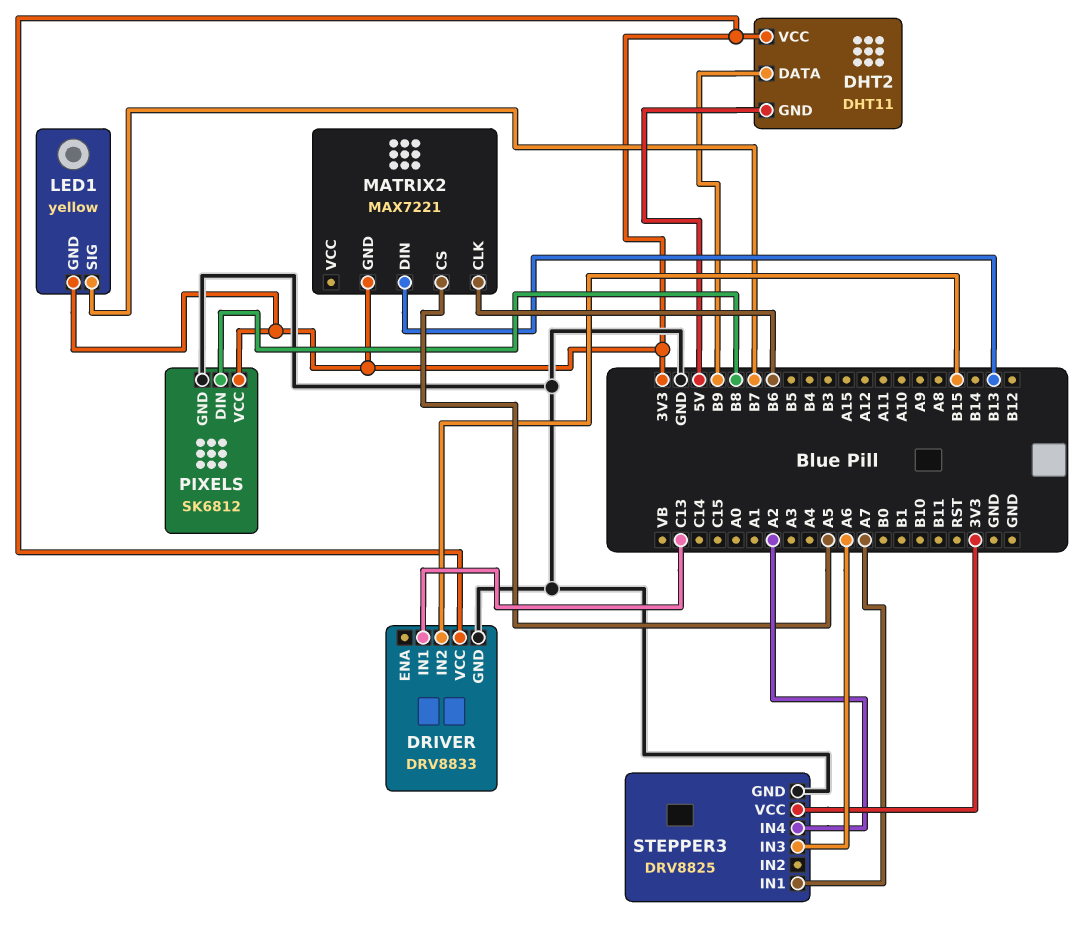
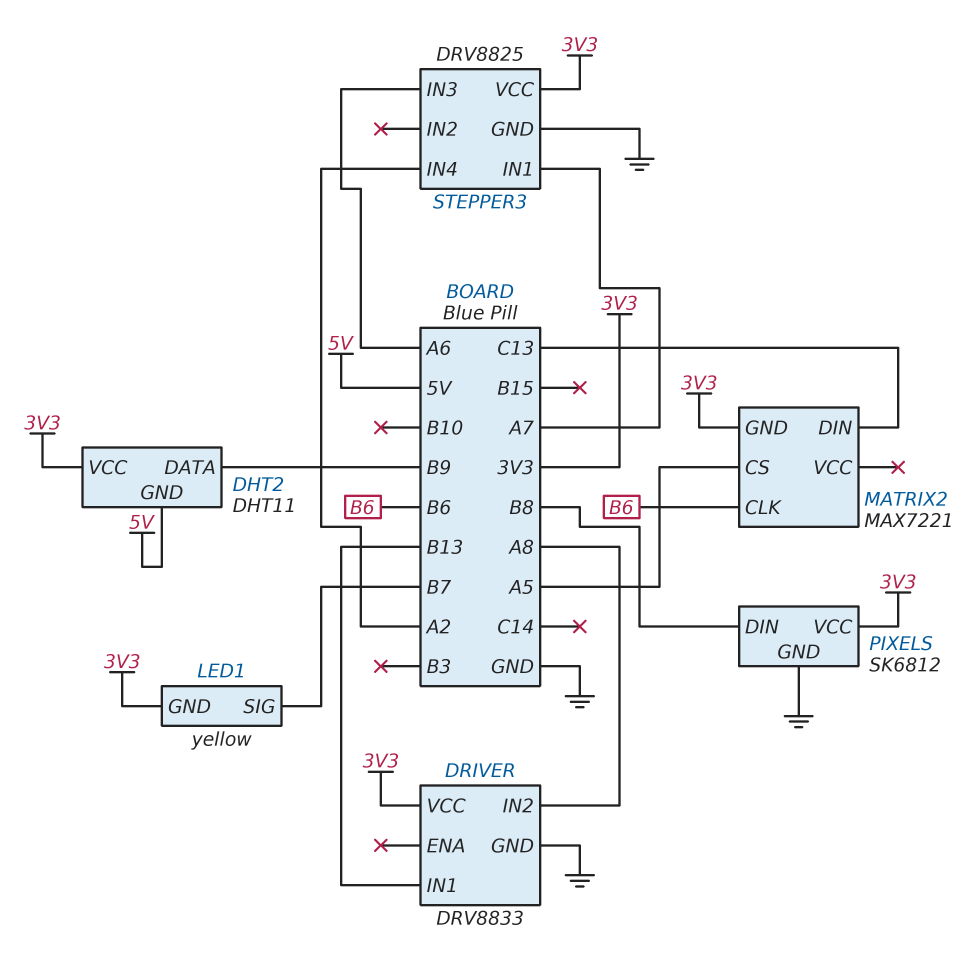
DRIVER pin IN1: C13 -> B13
DRIVER pin IN2: B15 -> A8
MATRIX2 pin DIN: B13 -> C13

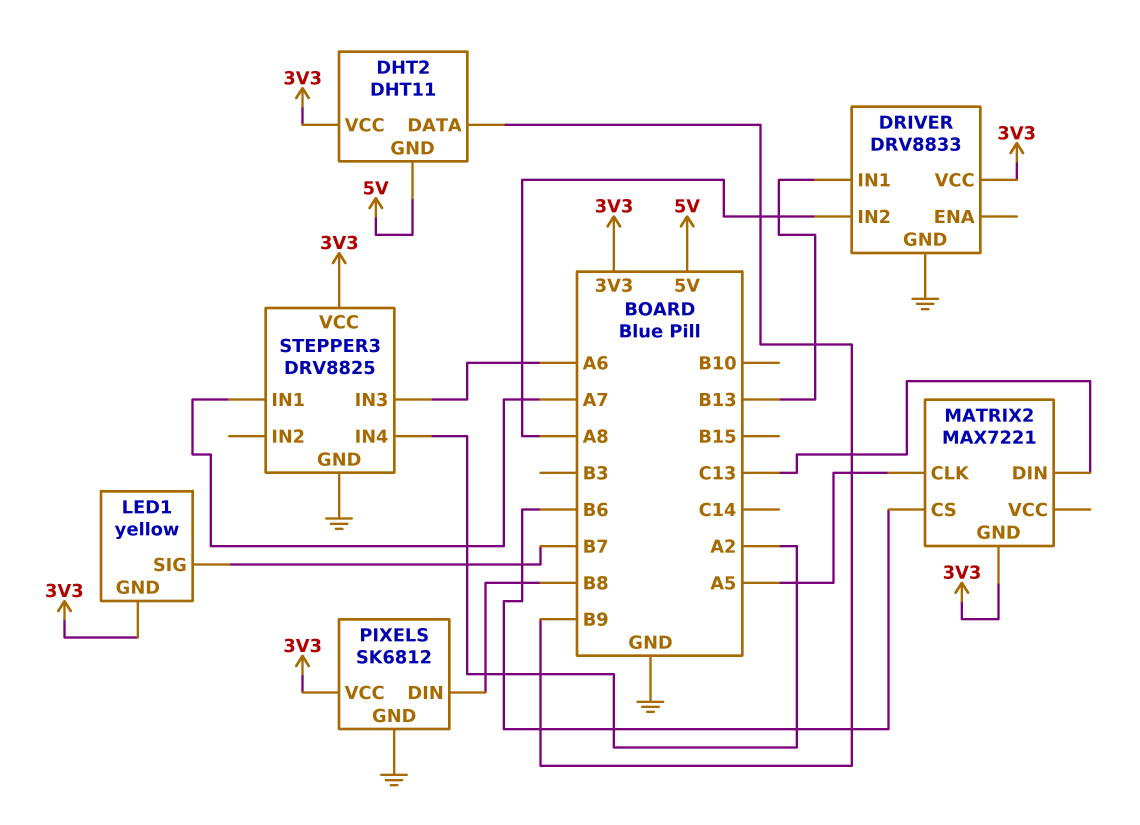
MATRIX2 pin CLK: B6 -> A5
MATRIX2 pin CS: A5 -> B6

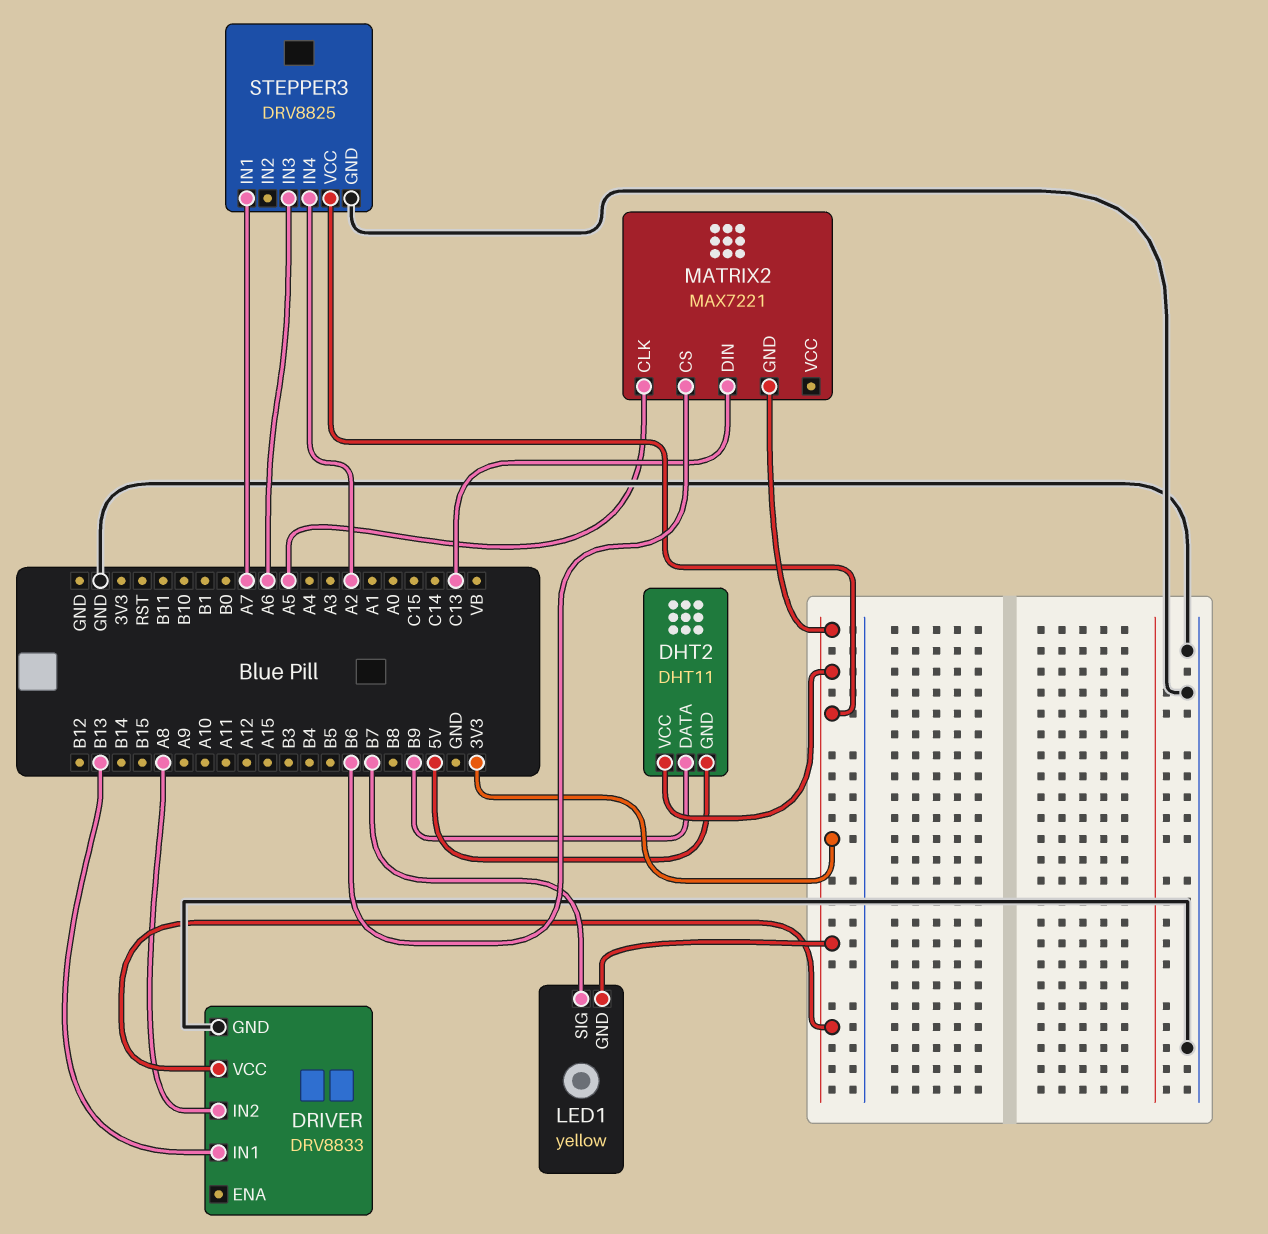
PIXELS: SK6812 -> none
PIXELS pin DIN: B8 -> none
PIXELS pin GND: GND -> none
PIXELS pin VCC: 3V3 -> none

